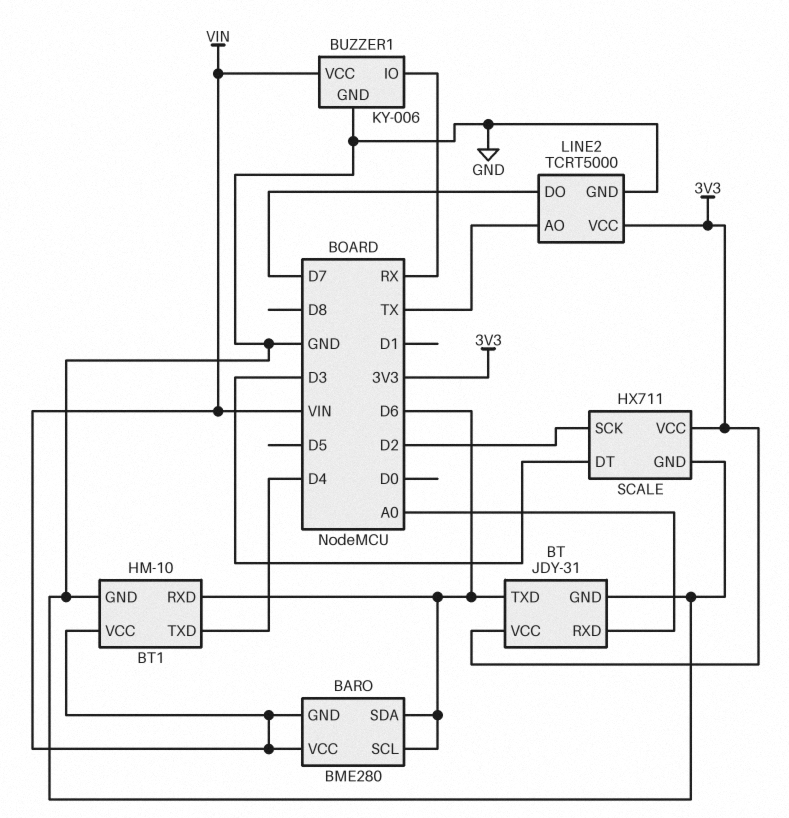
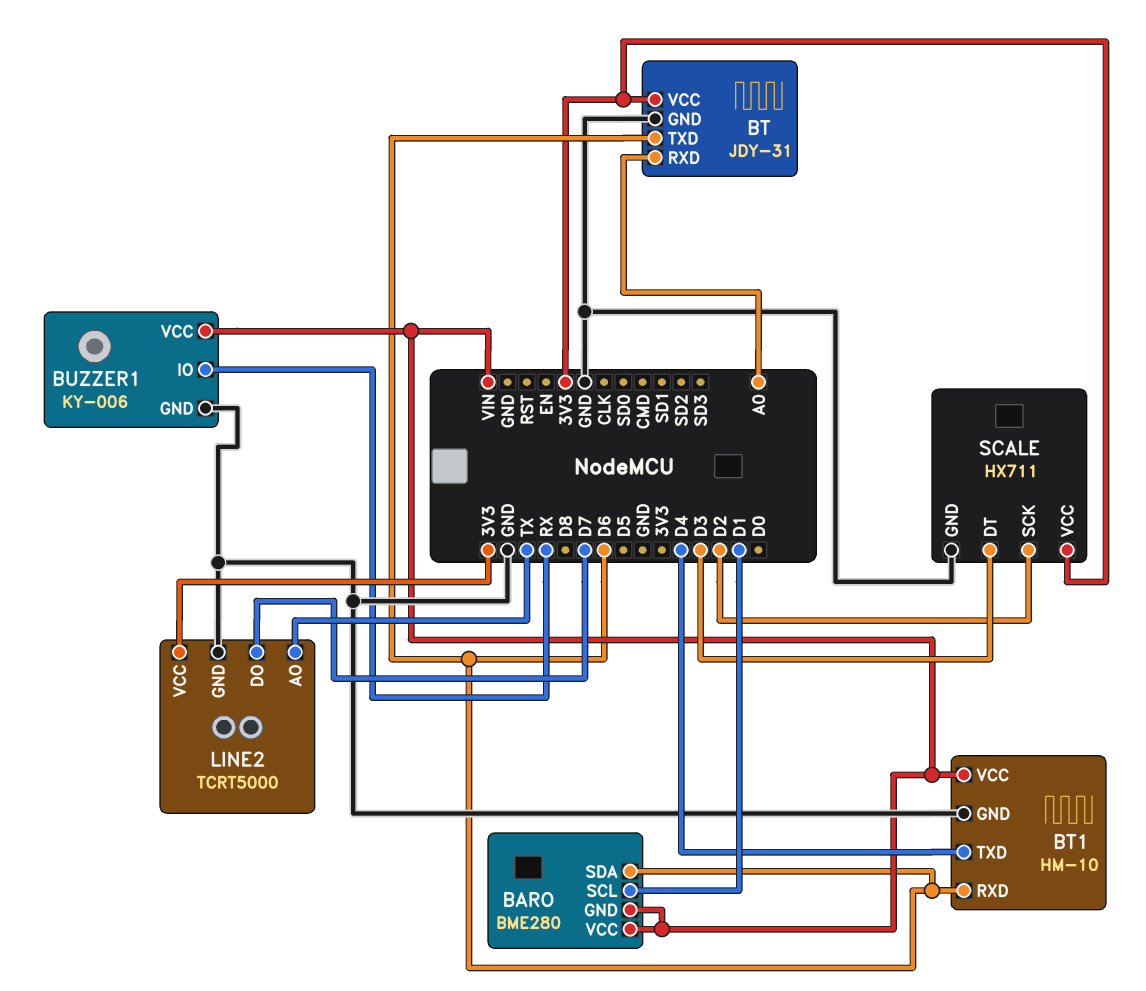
BARO pin SCL: D6 -> D1

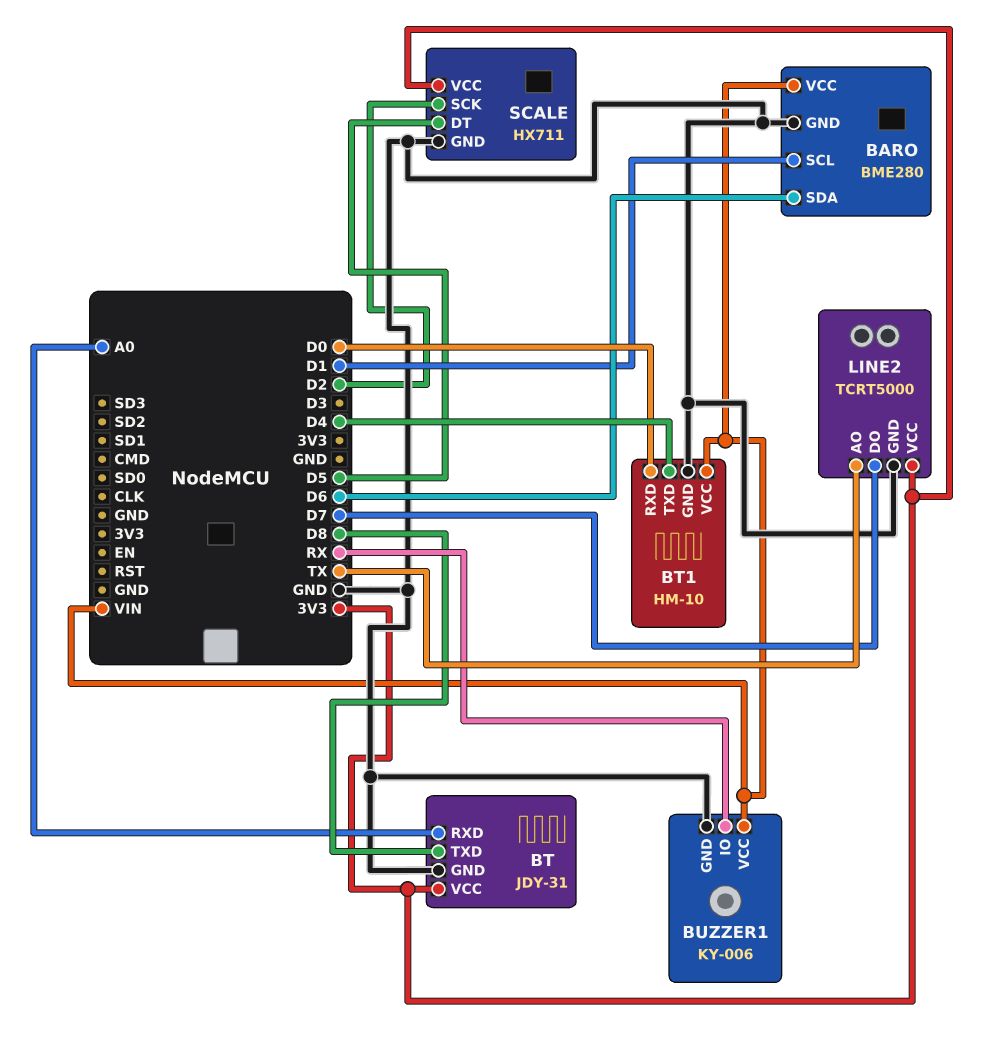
BARO pin GND: VIN -> GND
BT pin TXD: D6 -> D8
BT1 pin RXD: D6 -> D0
SCALE pin DT: D3 -> D5

